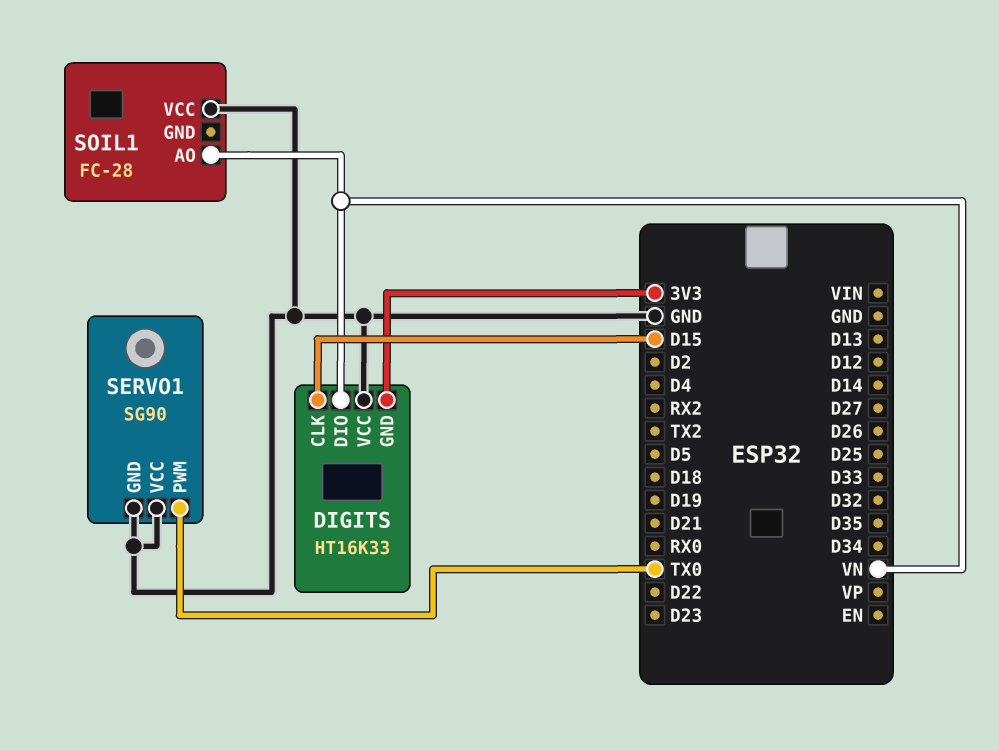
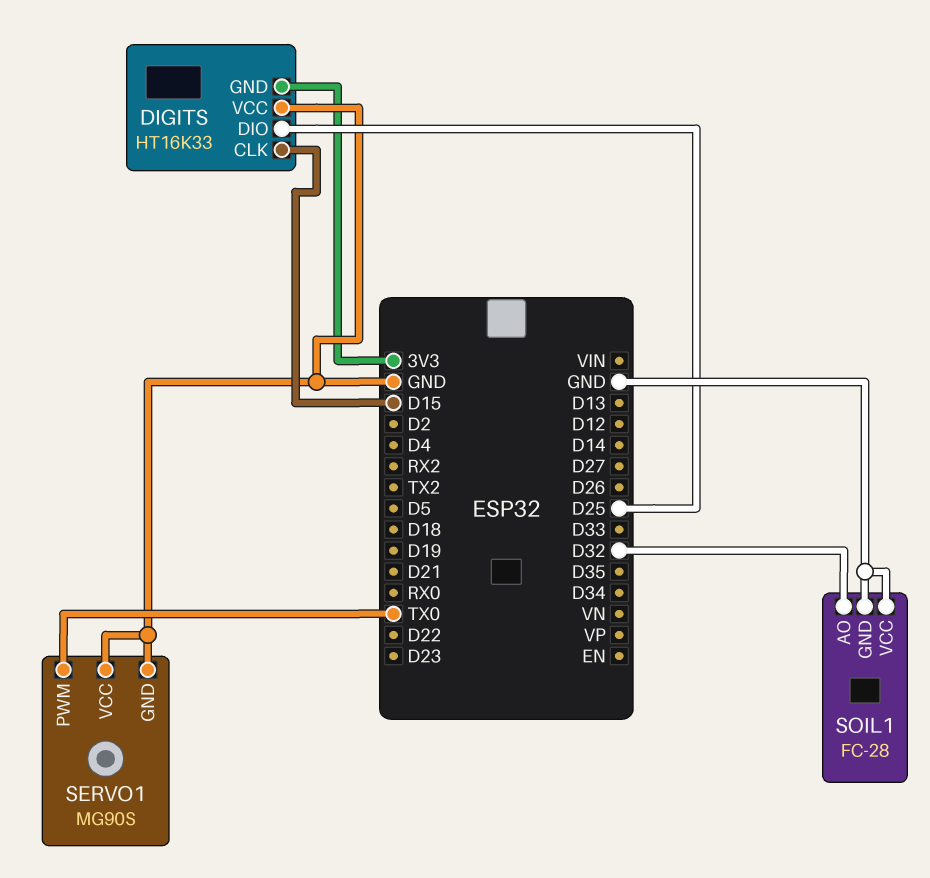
DIGITS pin DIO: VN -> D25
SERVO1: SG90 -> MG90S
SOIL1 pin AO: VN -> D32
SOIL1 pin GND: none -> GND

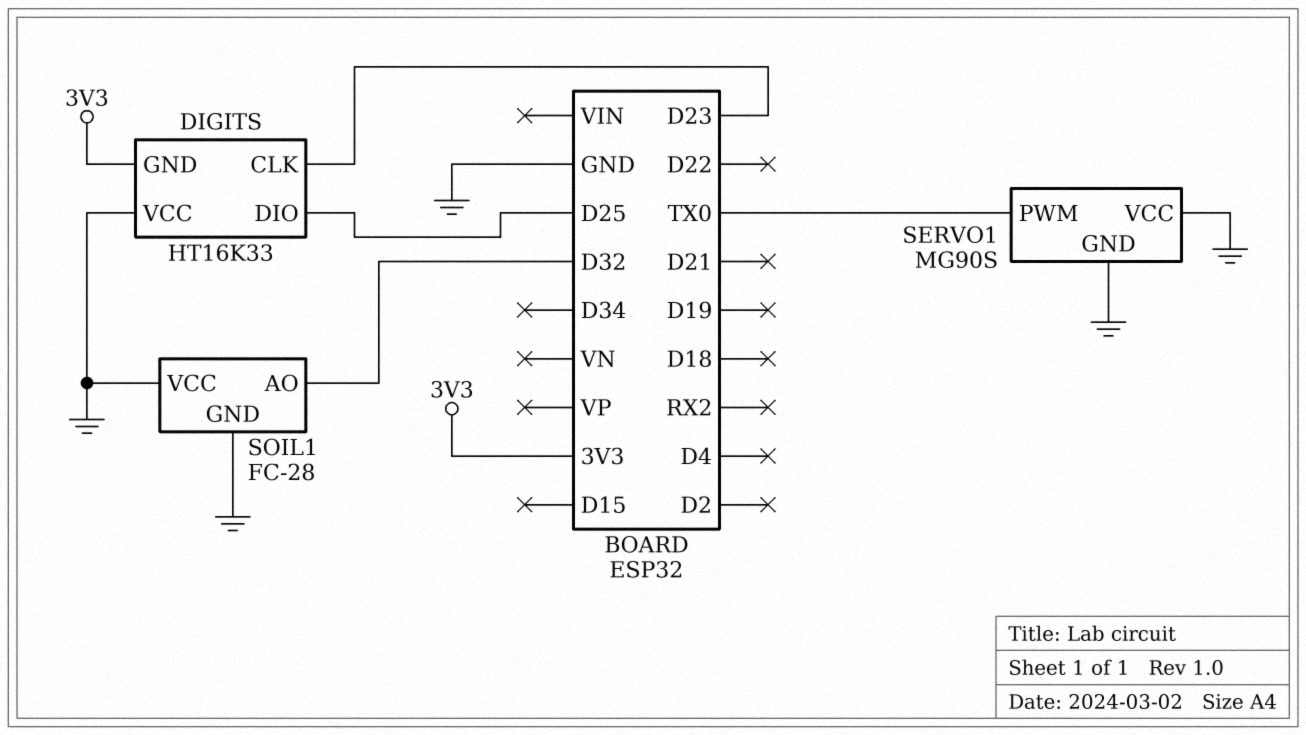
DIGITS pin CLK: D15 -> D23

